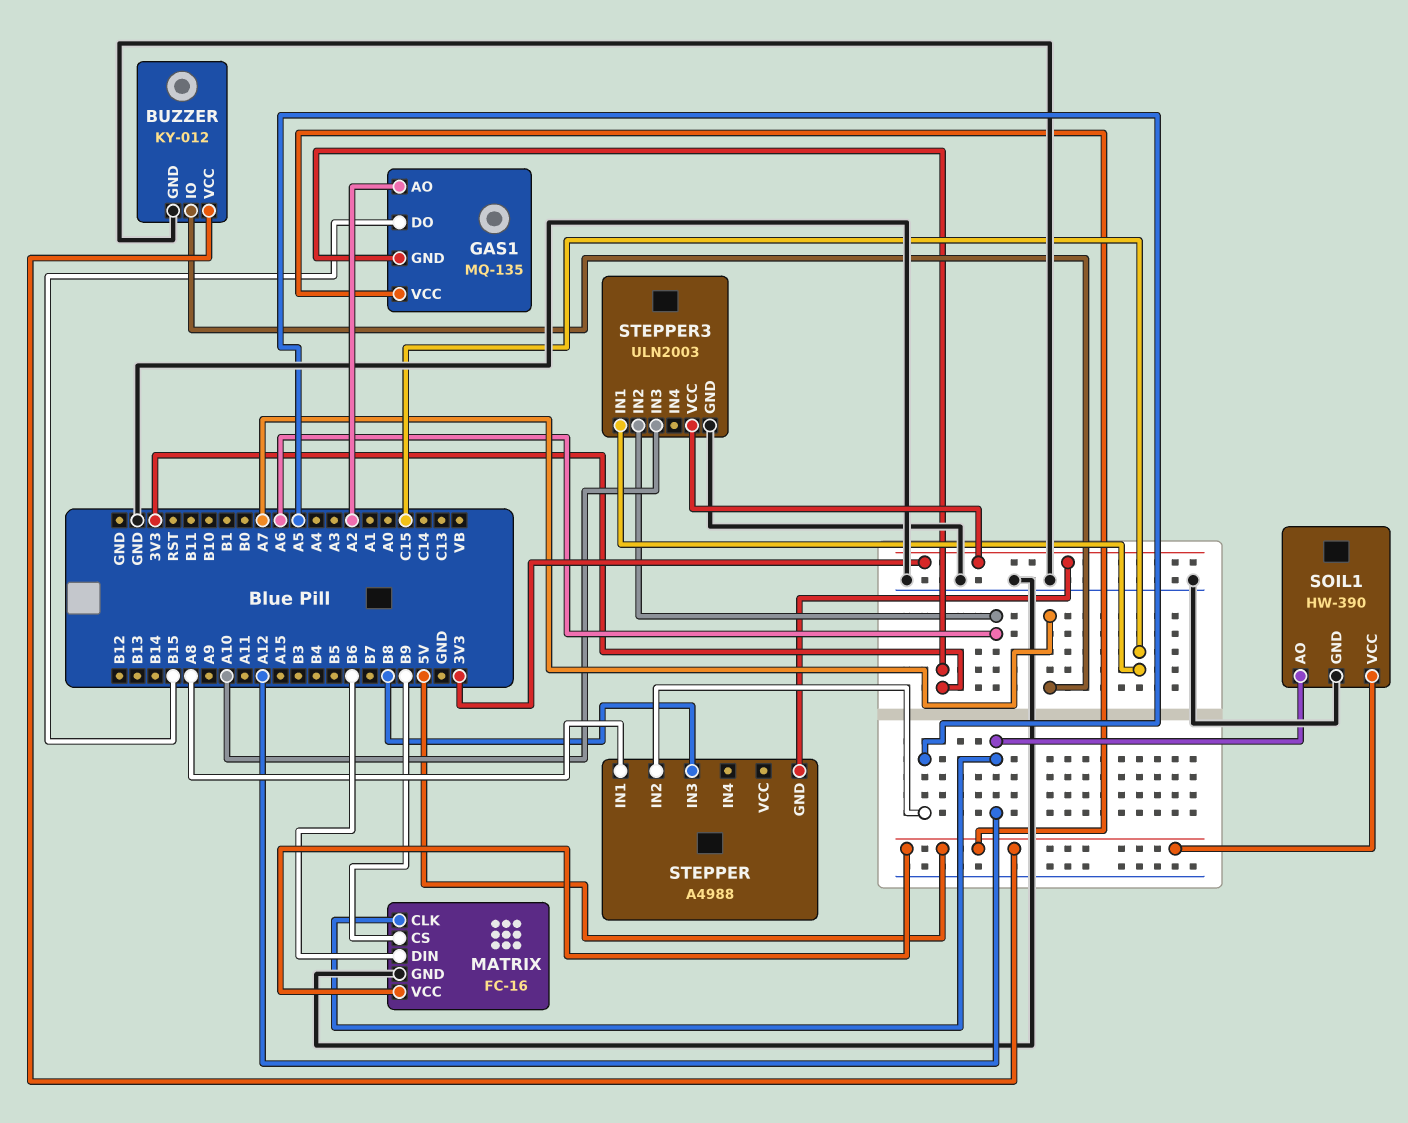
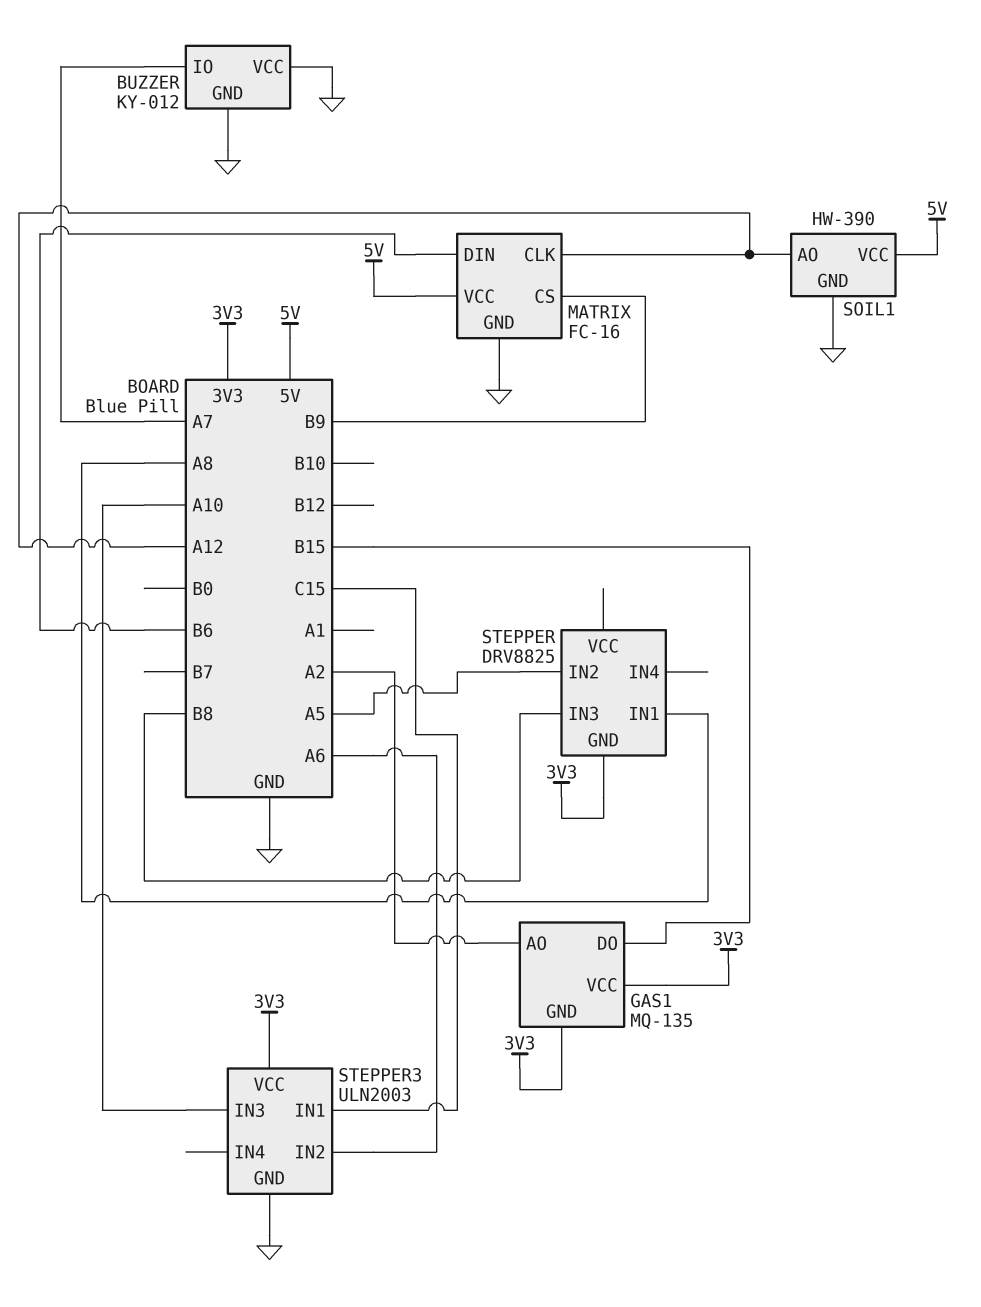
BUZZER pin VCC: 5V -> GND
GAS1 pin VCC: 5V -> 3V3
STEPPER: A4988 -> DRV8825

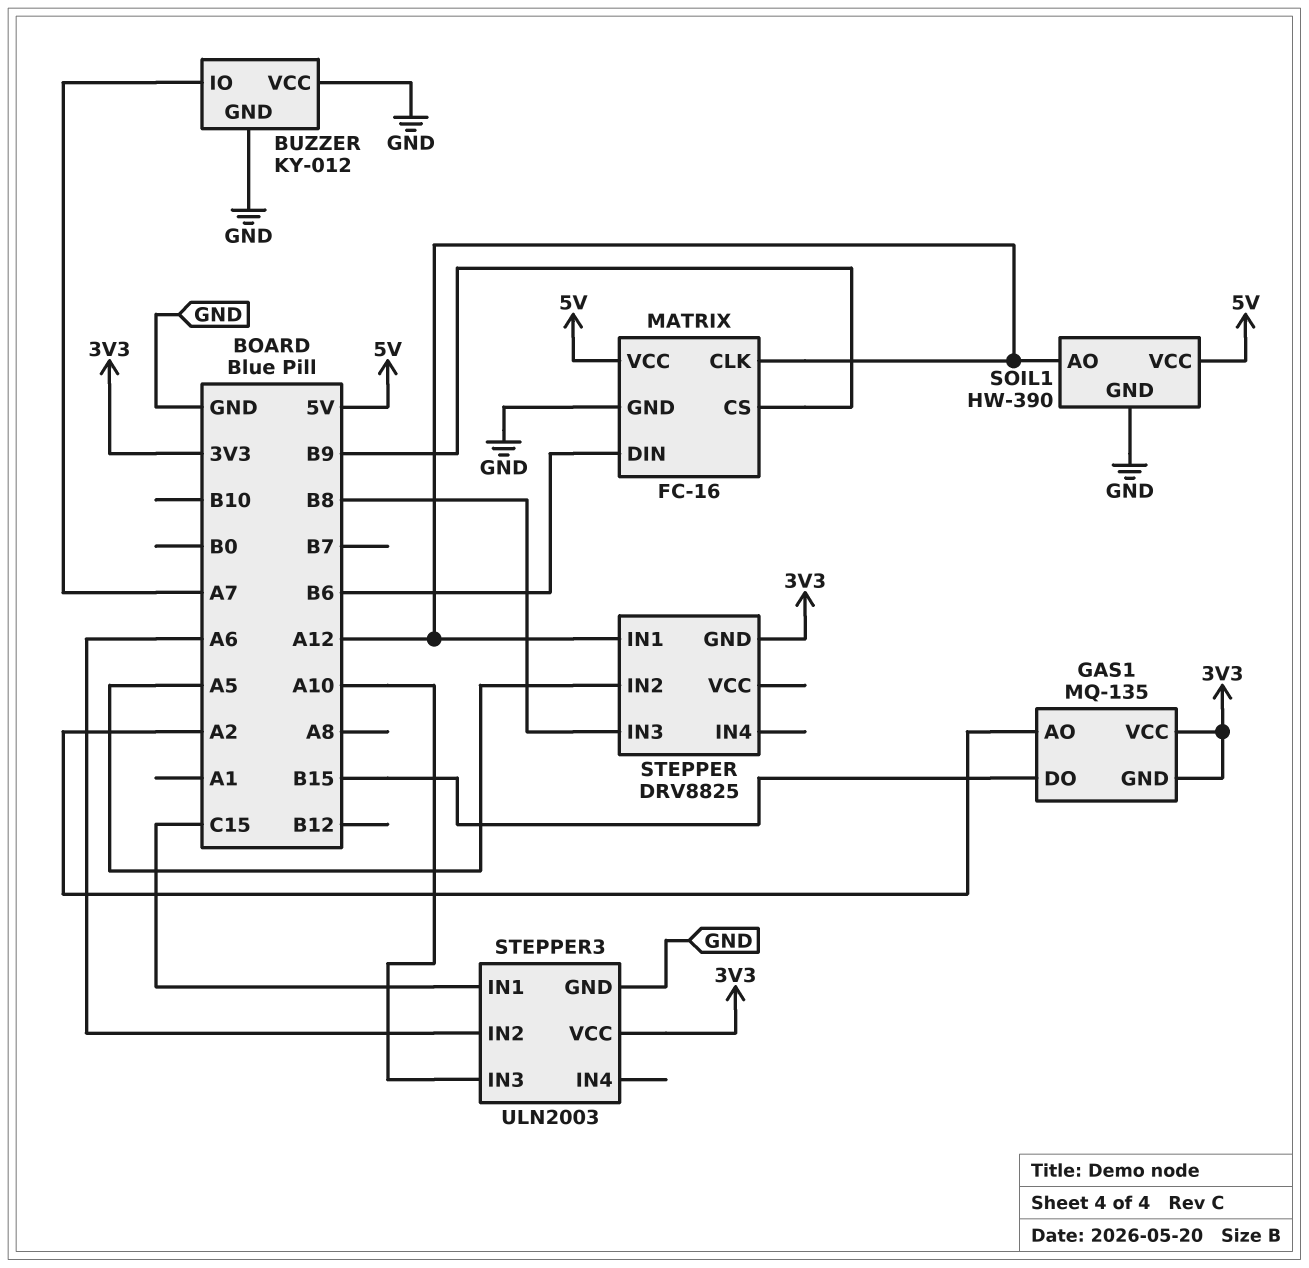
STEPPER pin IN1: A8 -> A12

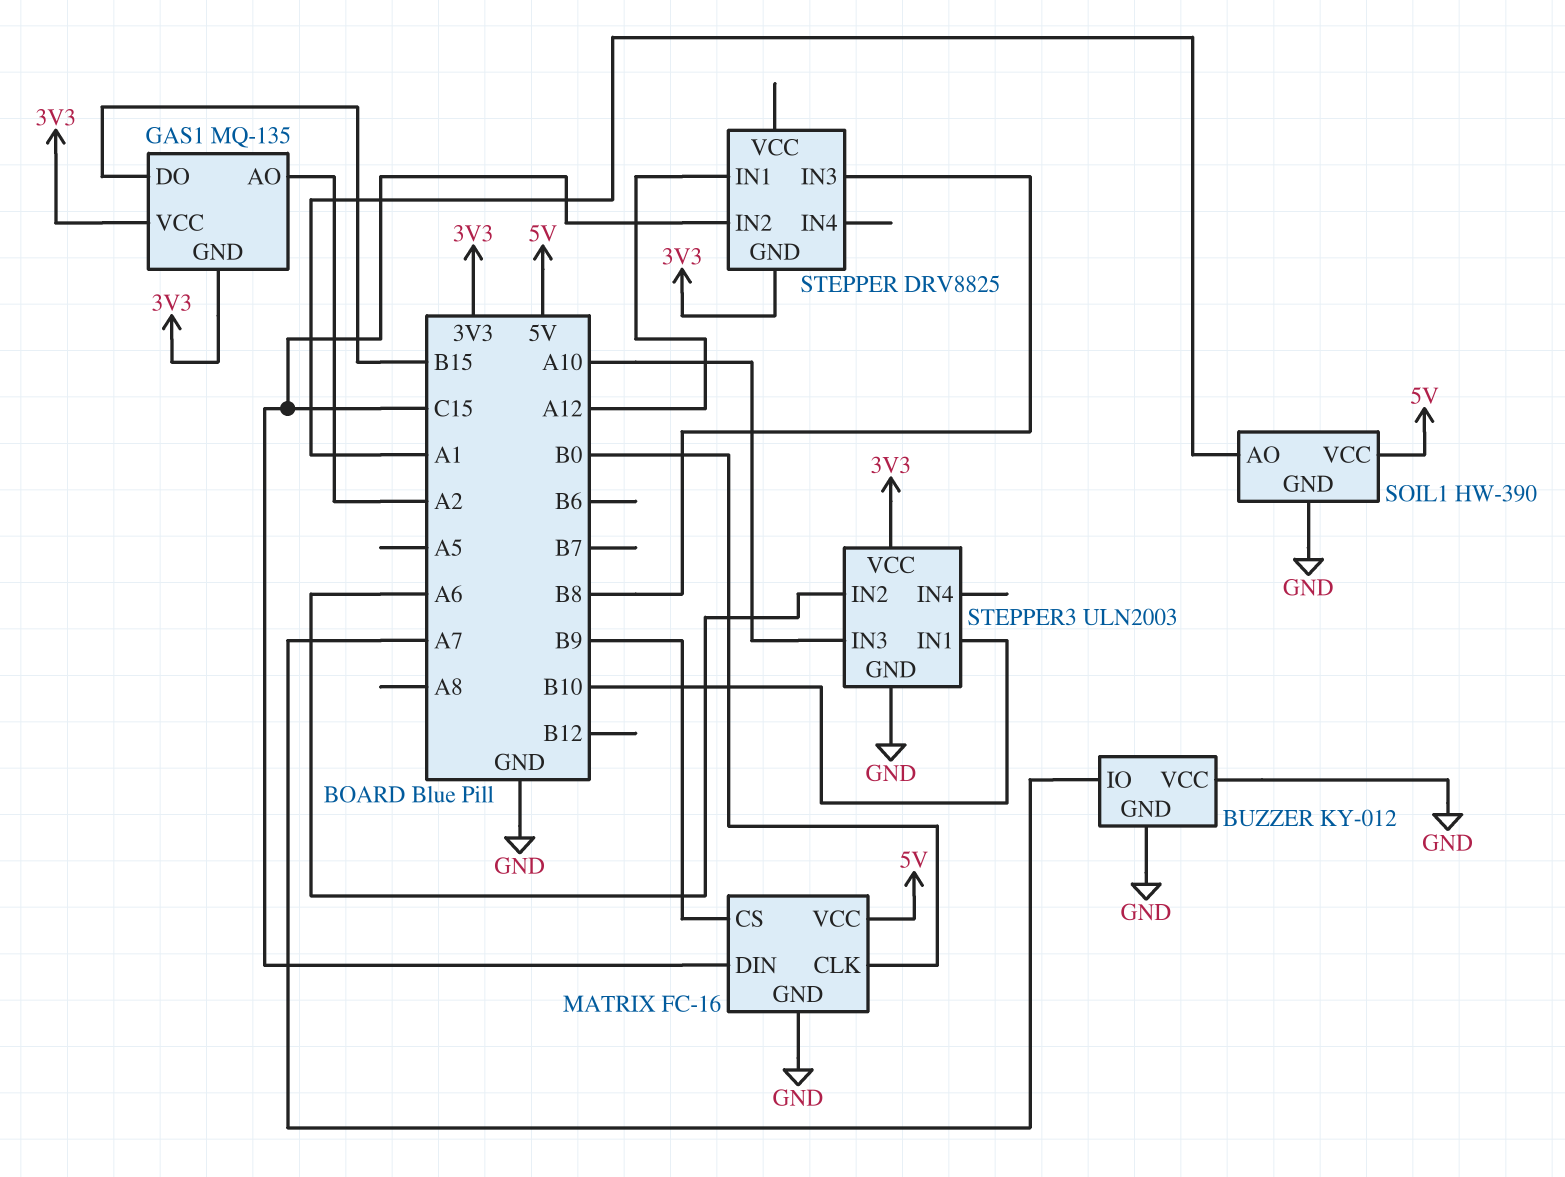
MATRIX pin CLK: A12 -> B0
MATRIX pin DIN: B6 -> C15
SOIL1 pin AO: A12 -> A1
STEPPER pin IN2: A5 -> C15
STEPPER3 pin IN1: C15 -> B10

